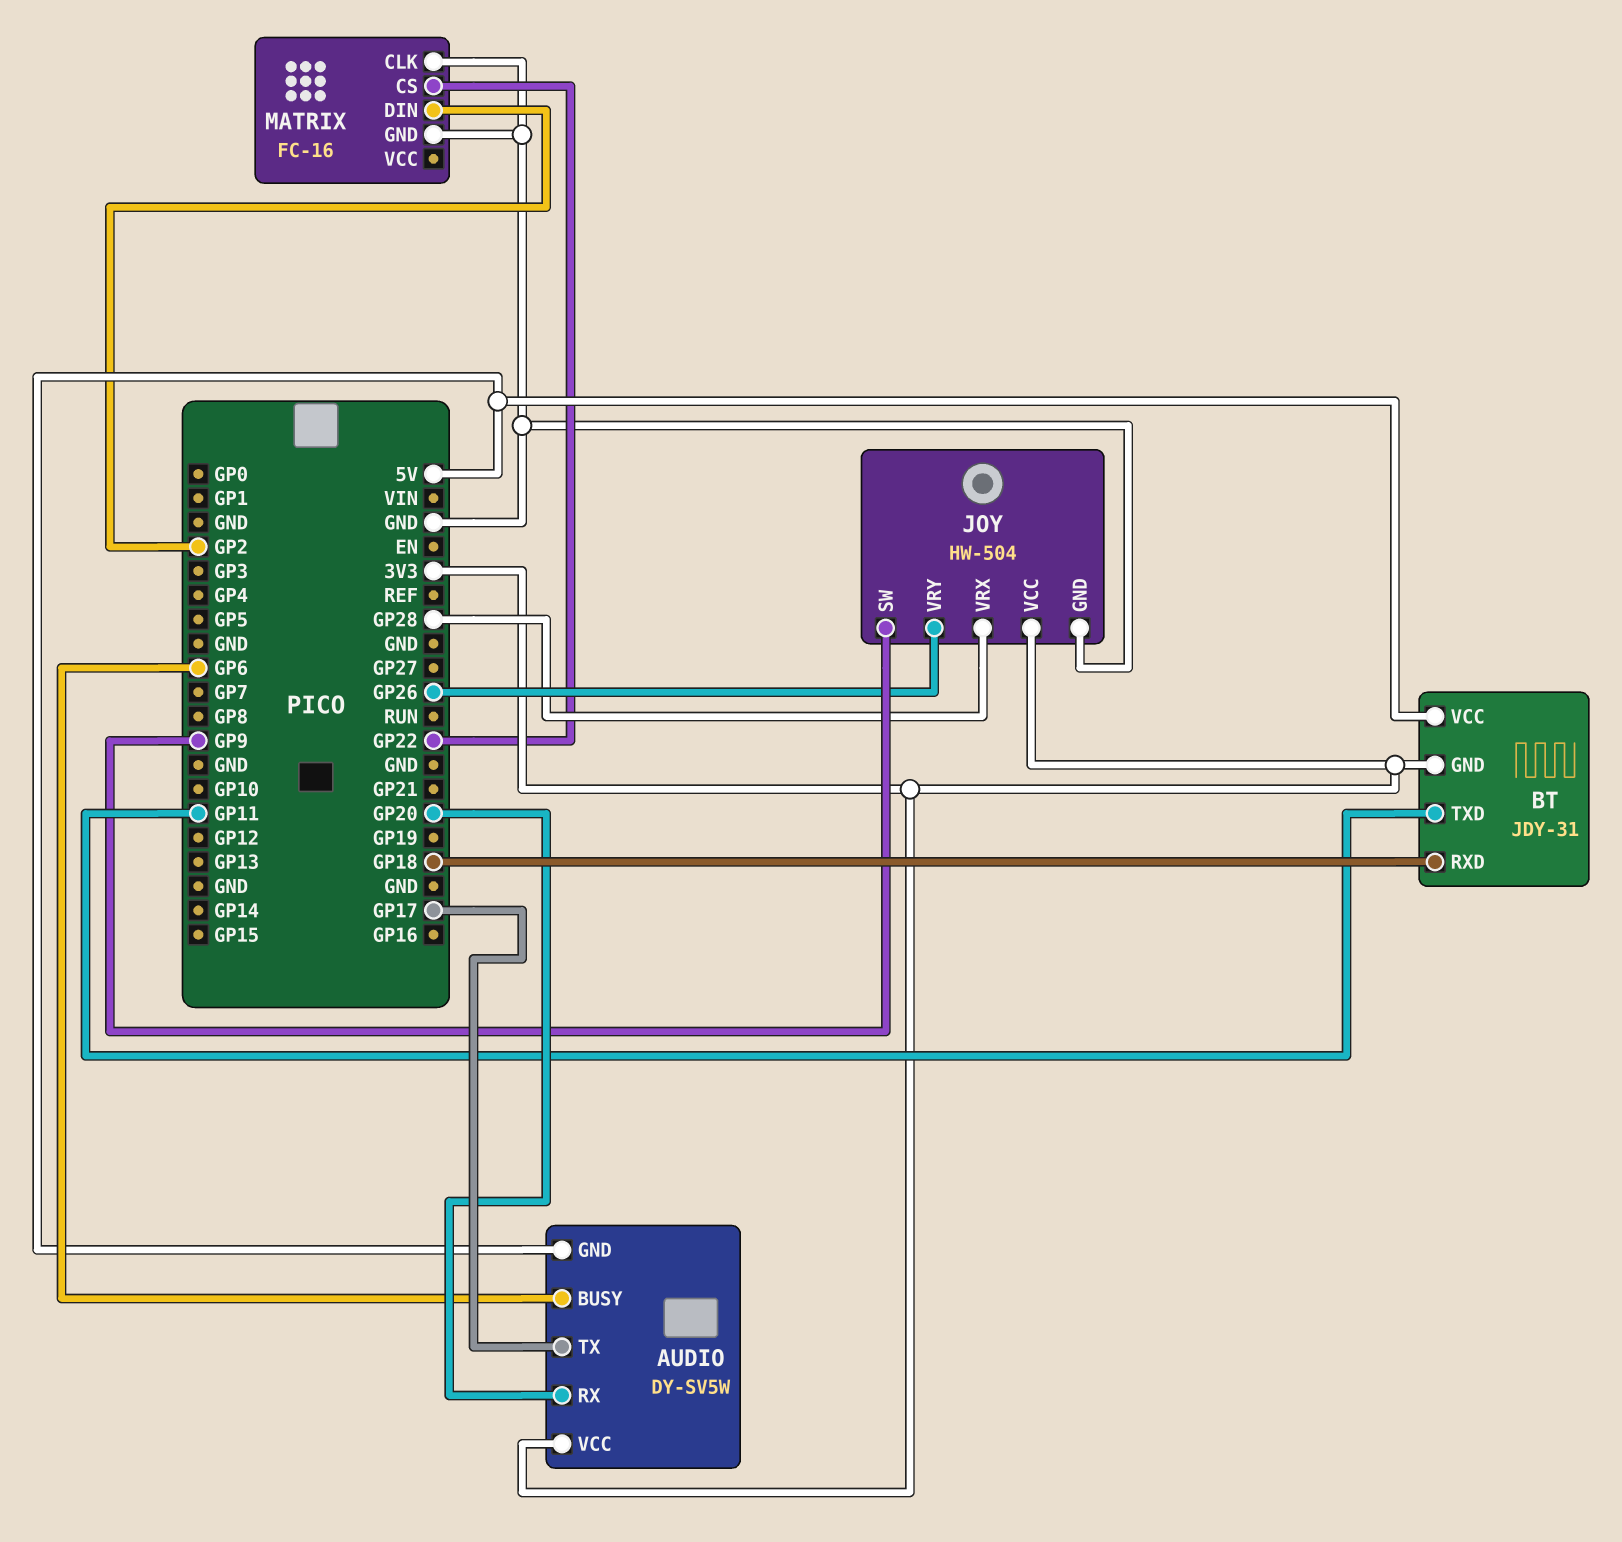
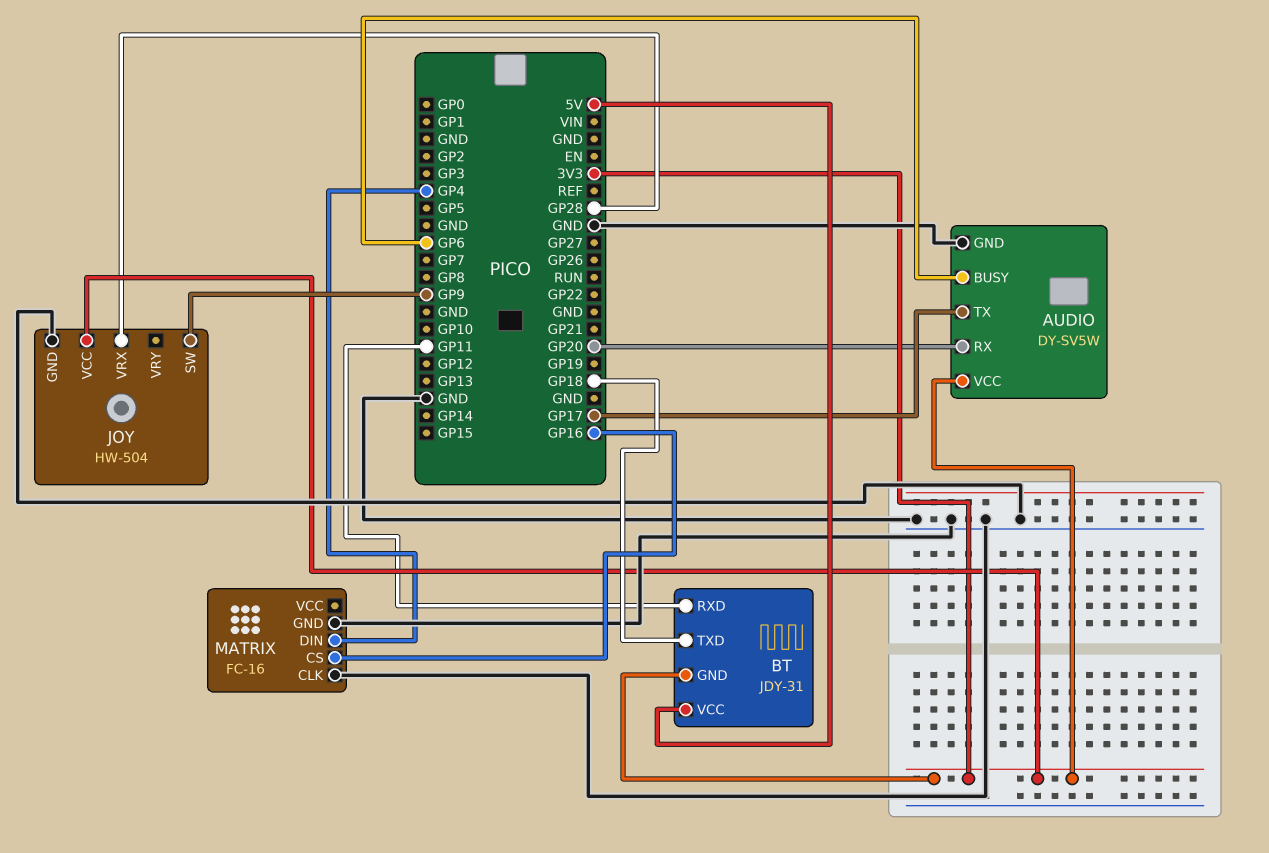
AUDIO pin GND: 5V -> GND
BT pin RXD: GP18 -> GP11
BT pin TXD: GP11 -> GP18
JOY pin VRY: GP26 -> none
MATRIX pin CS: GP22 -> GP16
MATRIX pin DIN: GP2 -> GP4

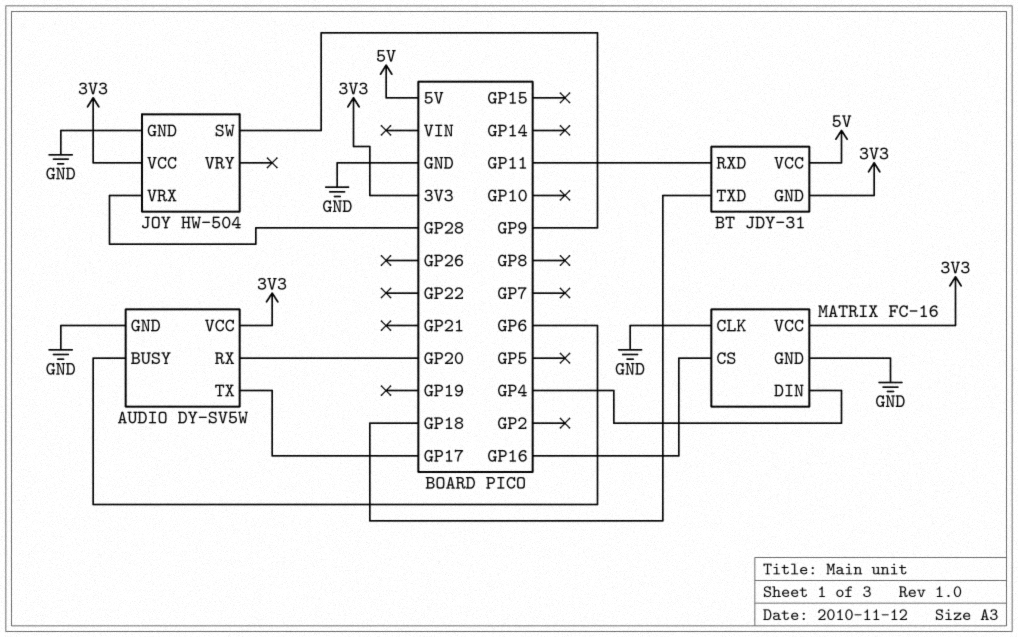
MATRIX pin VCC: none -> 3V3

